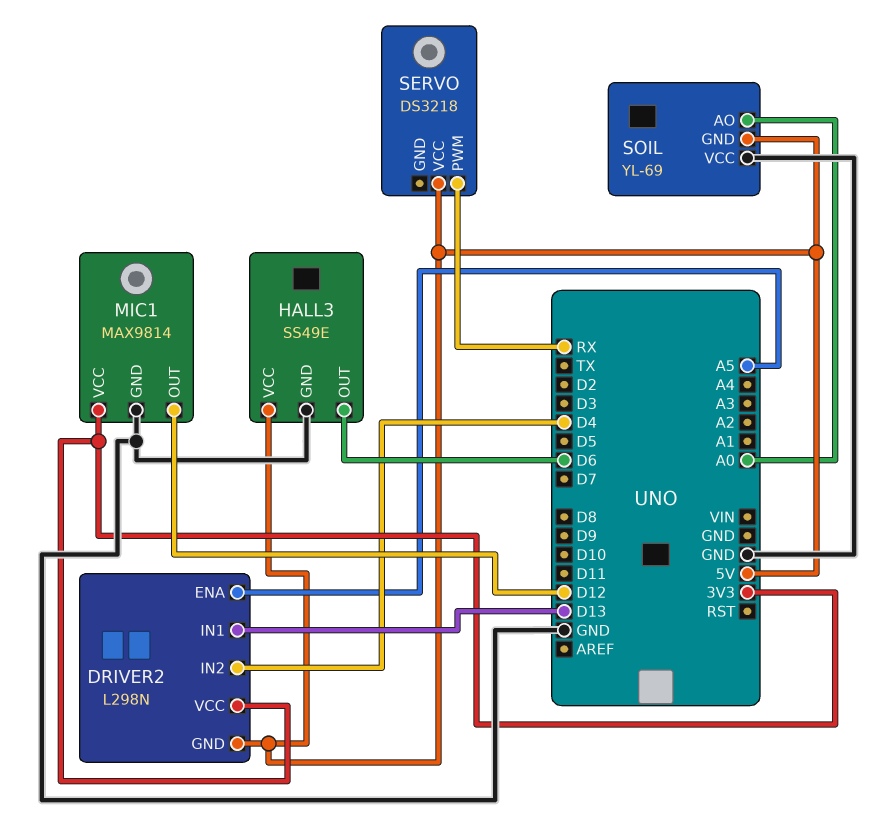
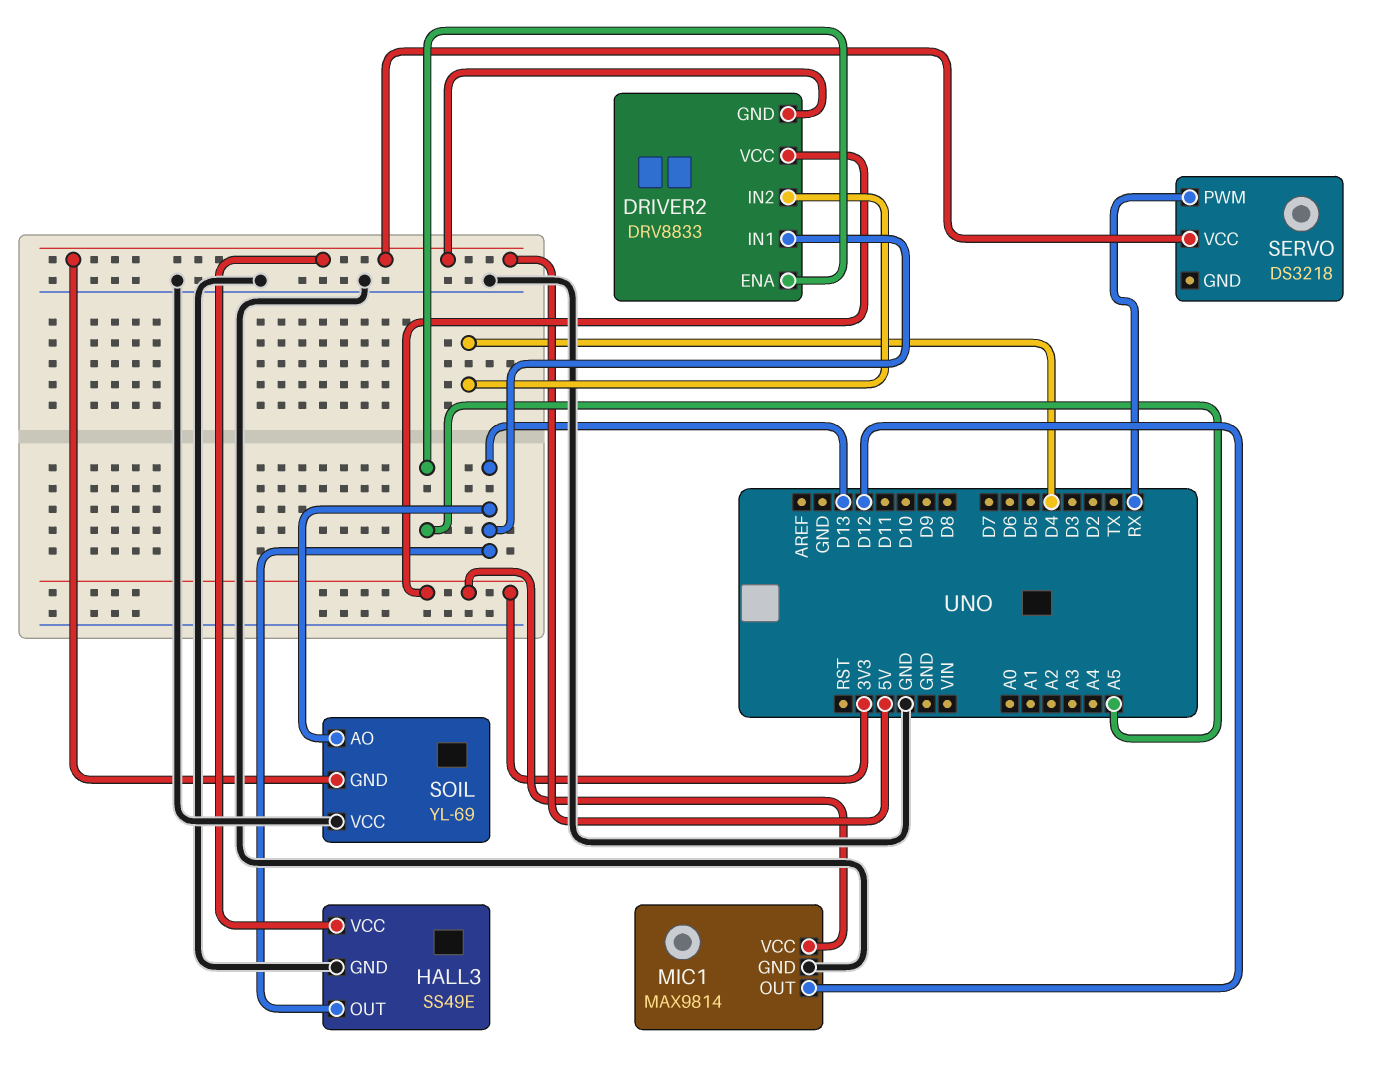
DRIVER2: L298N -> DRV8833
HALL3 pin OUT: D6 -> D13
SOIL pin AO: A0 -> D13

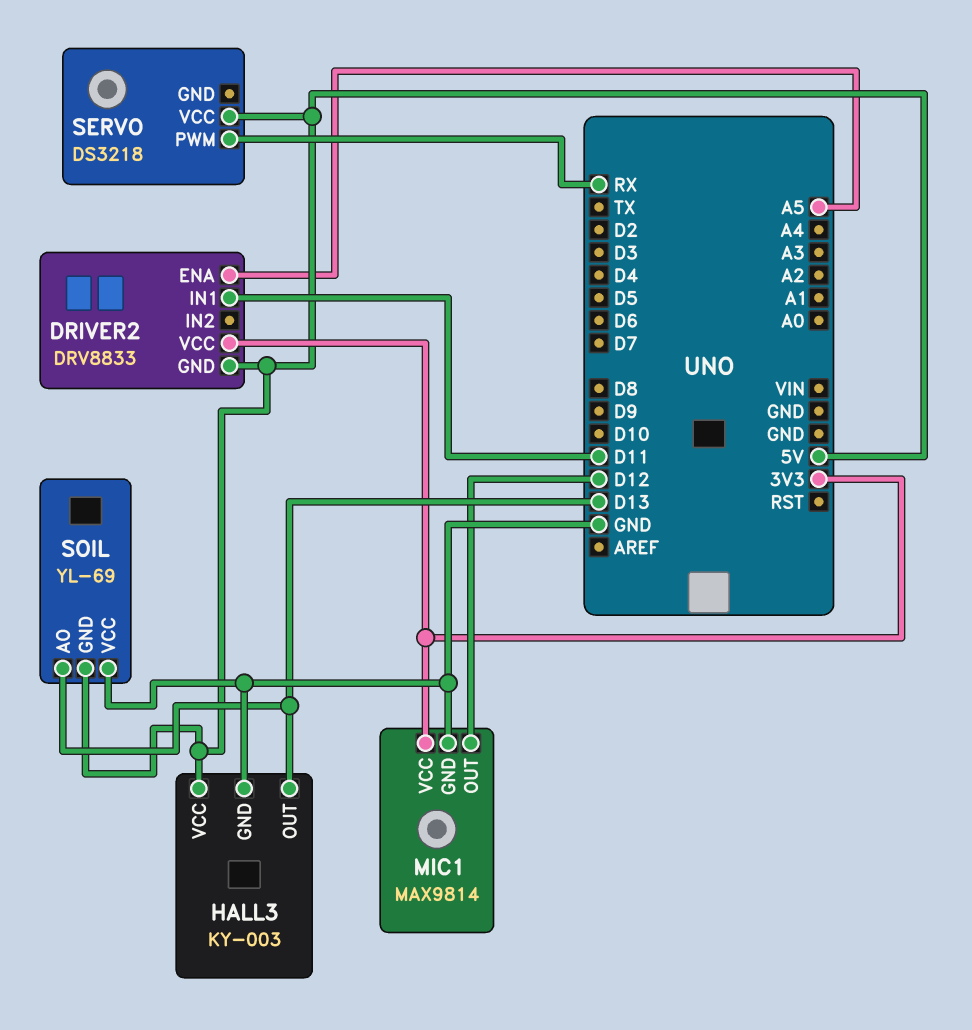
DRIVER2 pin IN1: D13 -> D11
DRIVER2 pin IN2: D4 -> none
HALL3: SS49E -> KY-003

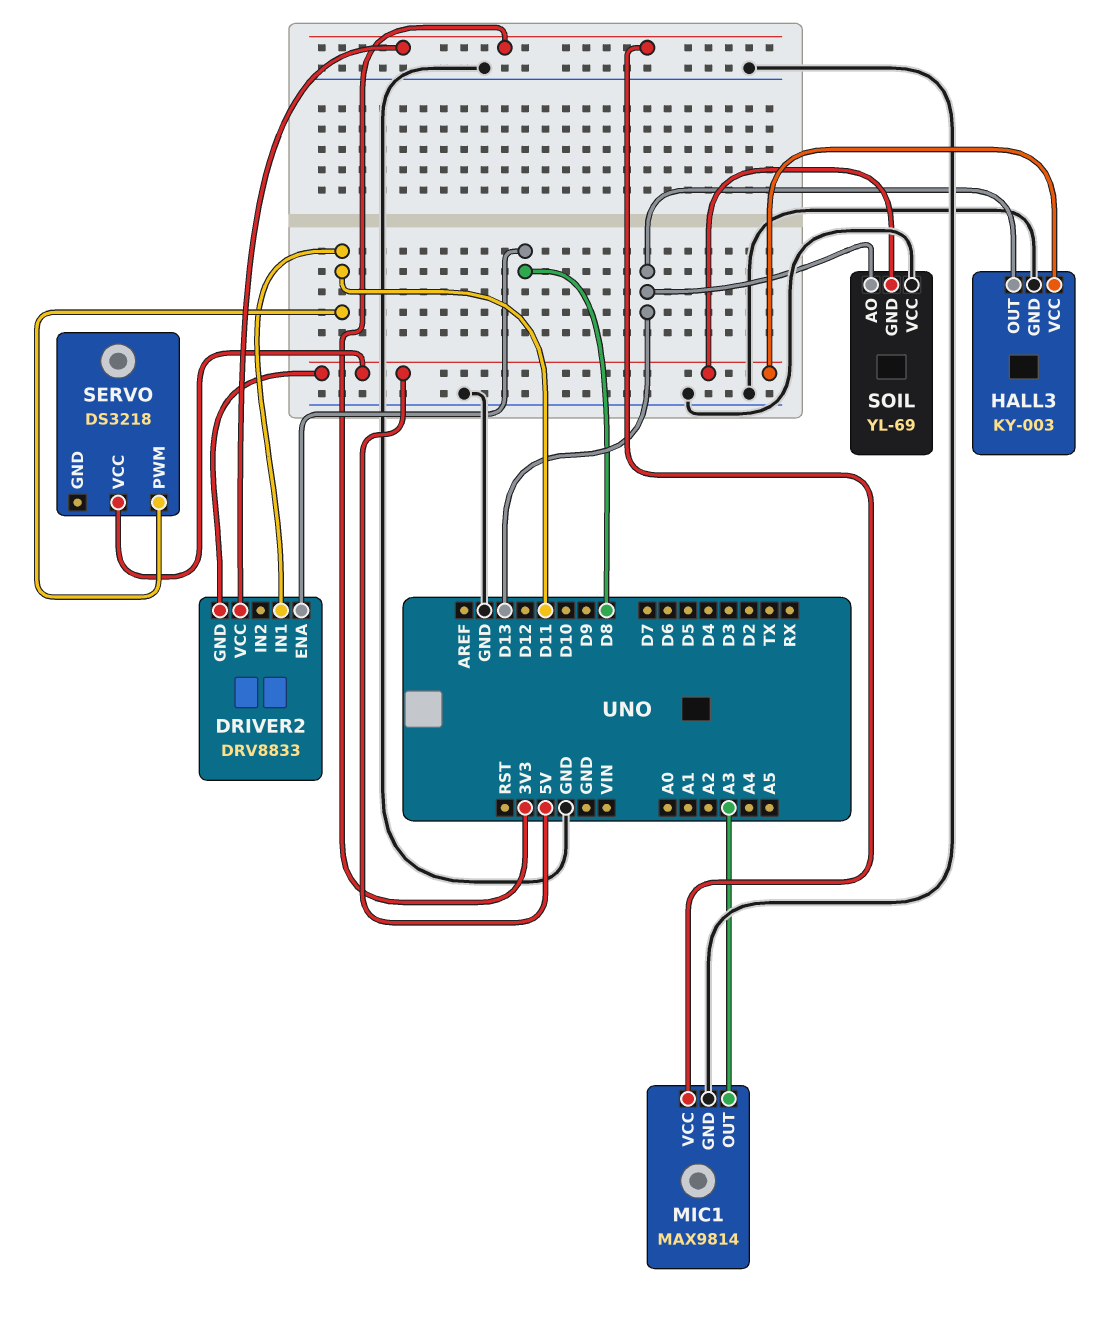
DRIVER2 pin ENA: A5 -> D8
MIC1 pin OUT: D12 -> A3
SERVO pin PWM: RX -> D11

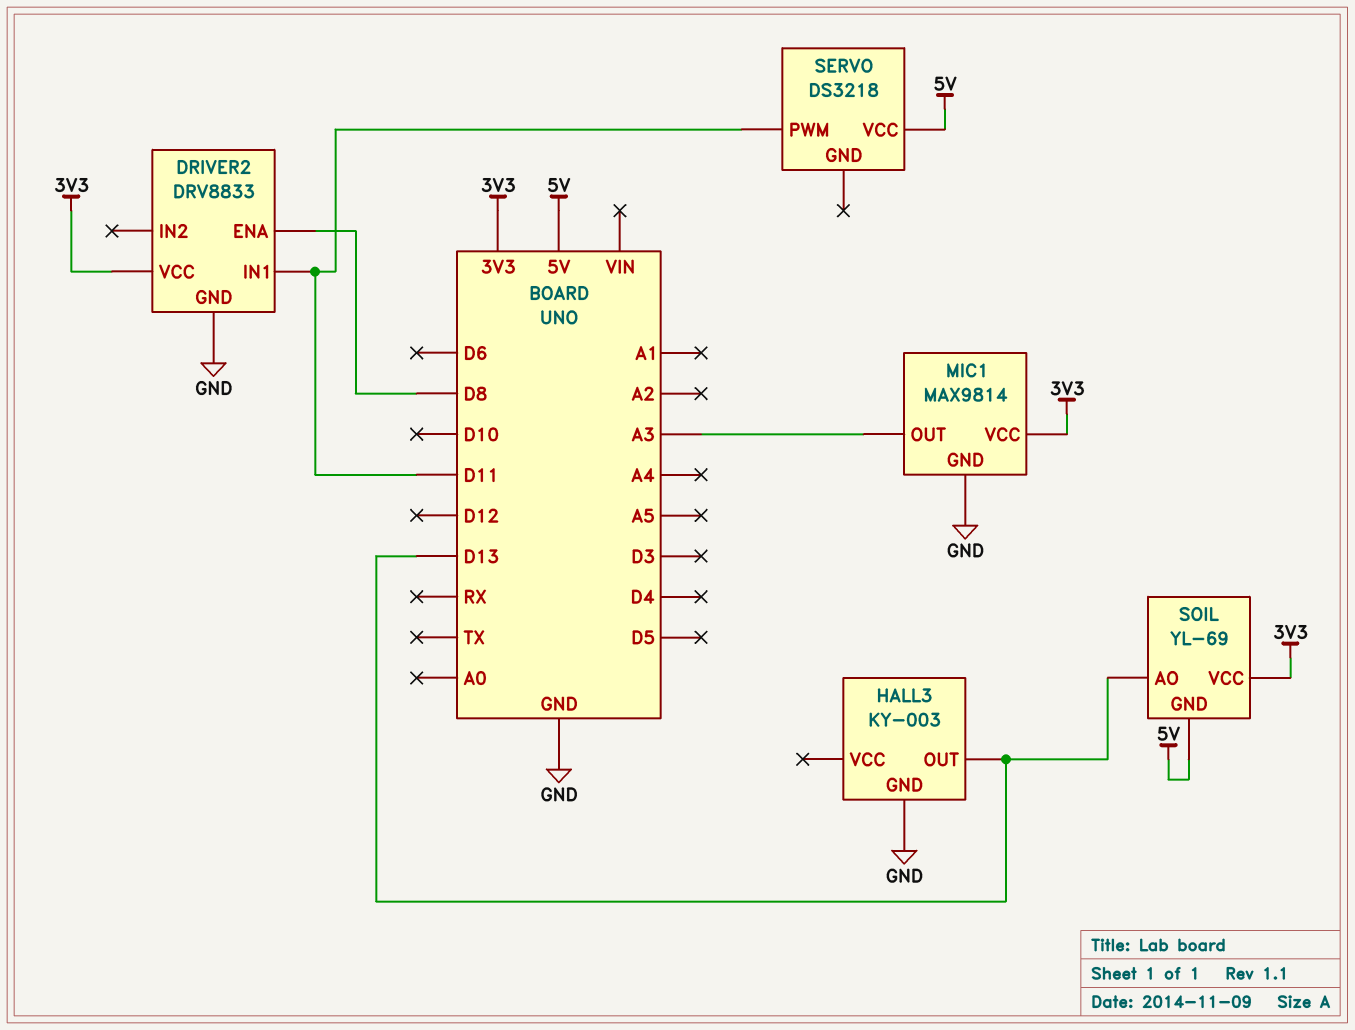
DRIVER2 pin GND: 5V -> GND
HALL3 pin VCC: 5V -> none
SOIL pin VCC: GND -> 3V3

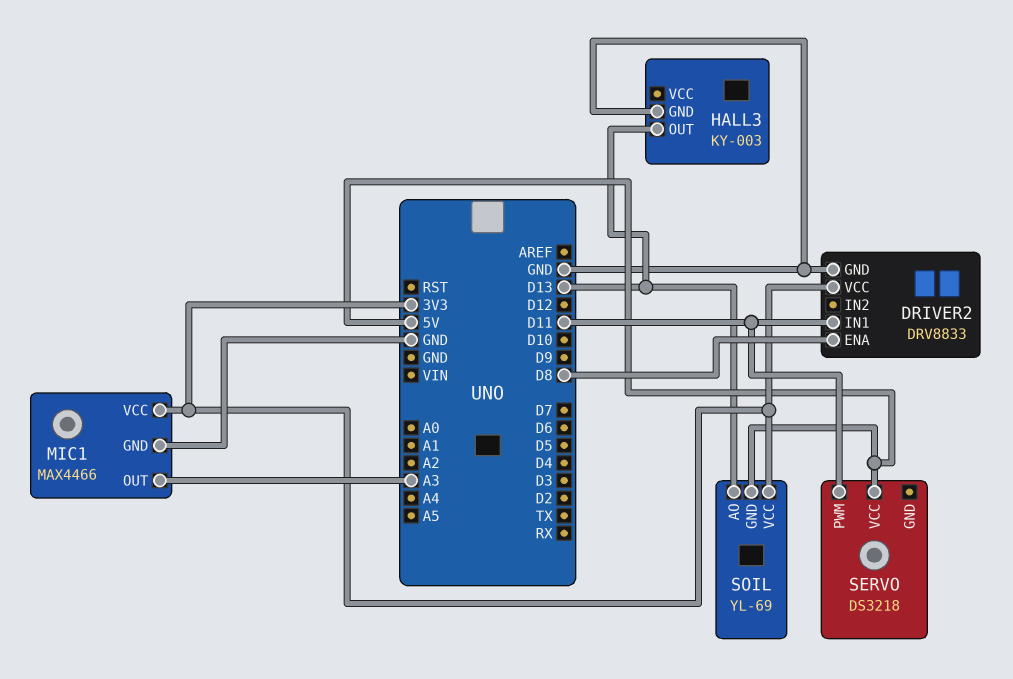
MIC1: MAX9814 -> MAX4466

